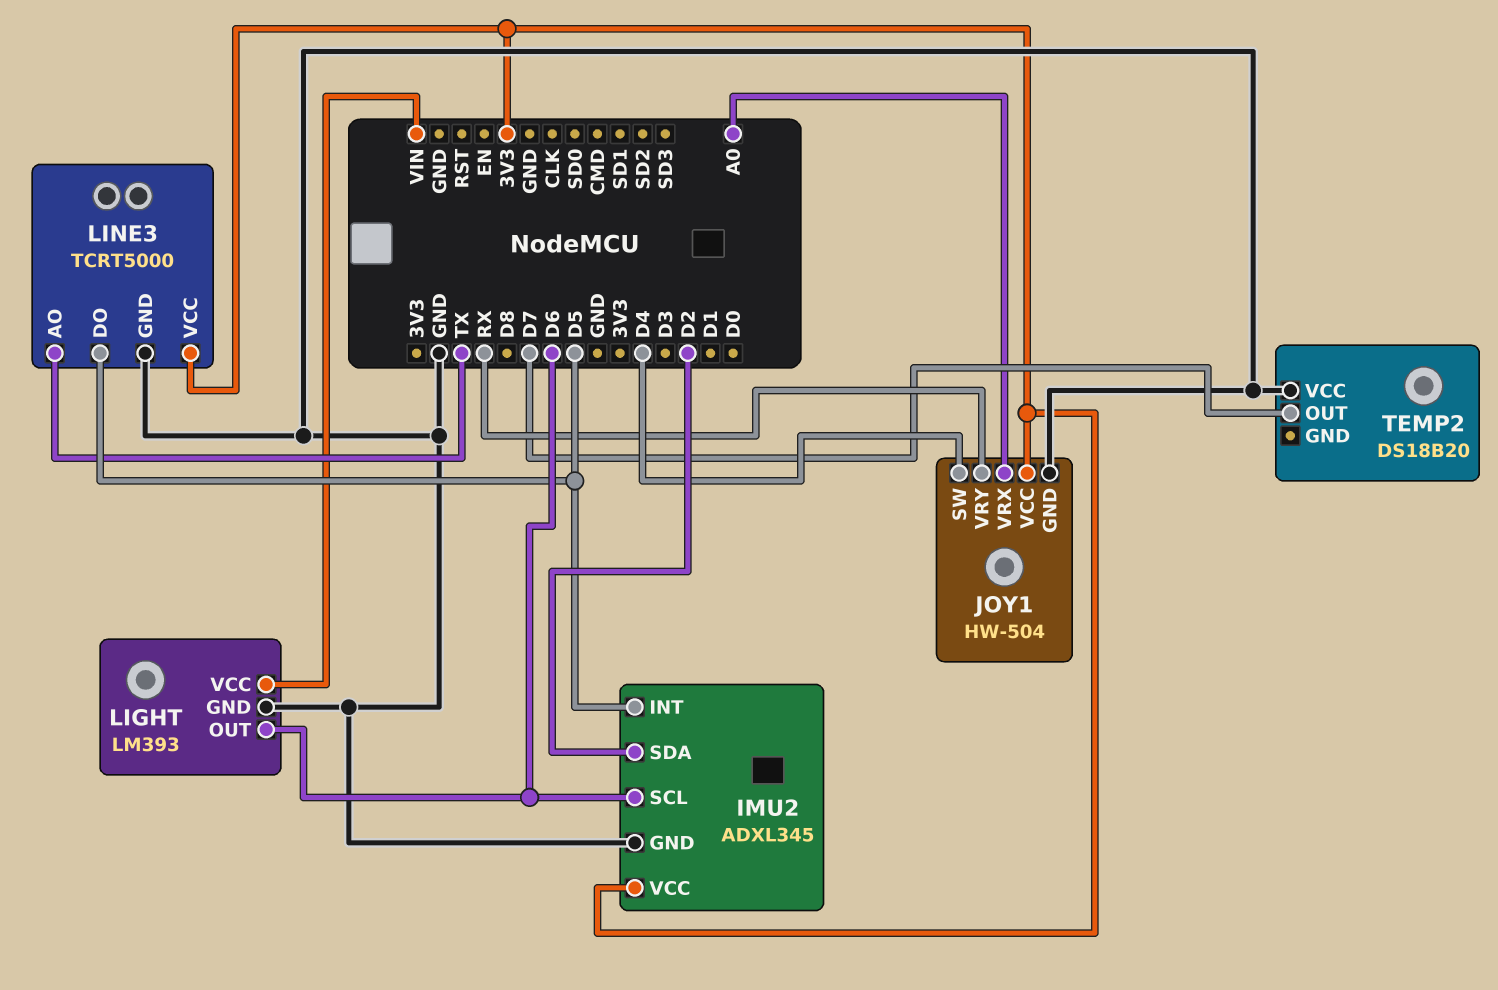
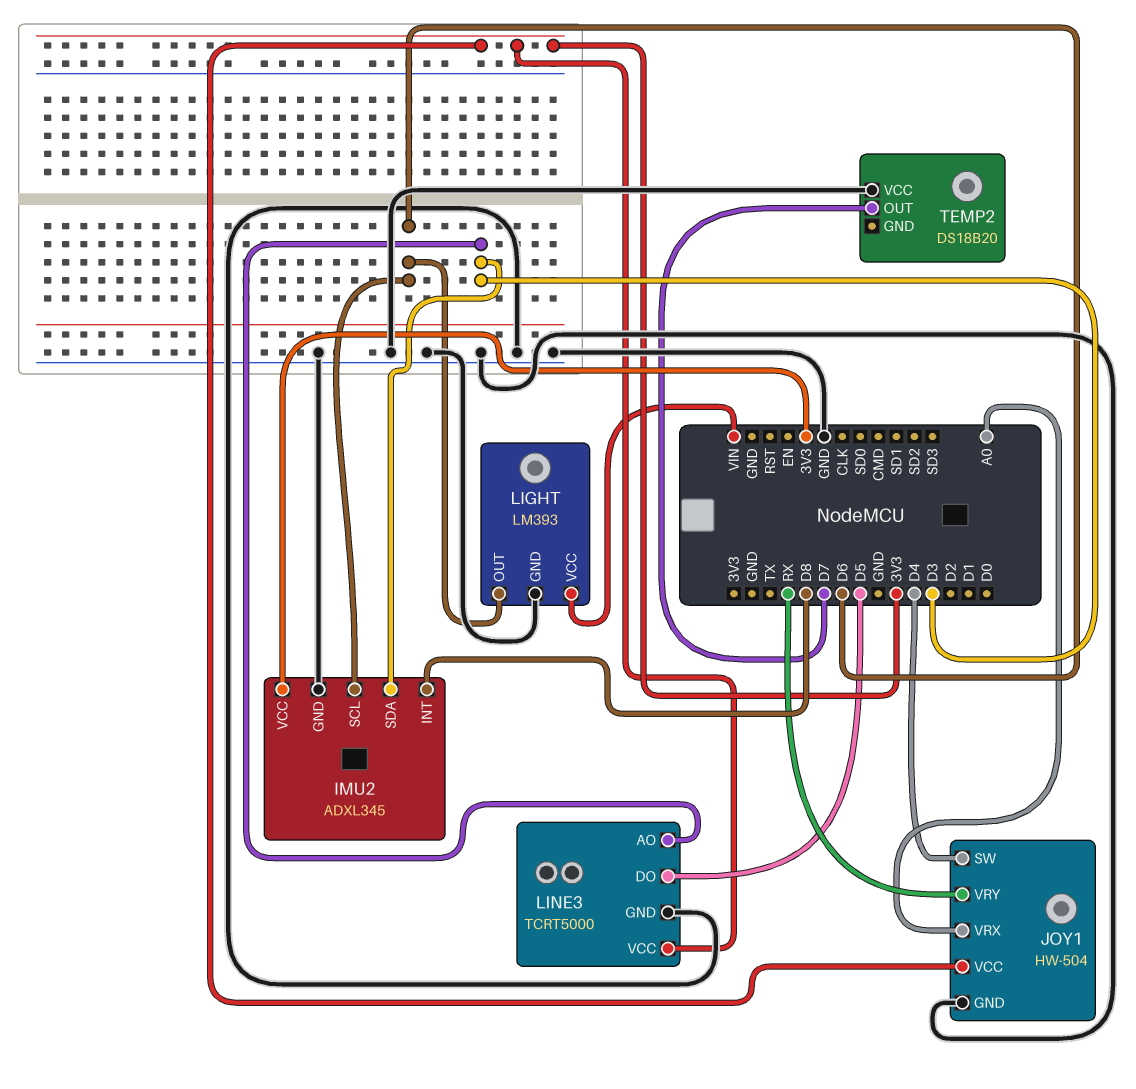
IMU2 pin INT: D5 -> D8
IMU2 pin SDA: D2 -> D3
LINE3 pin AO: TX -> D3

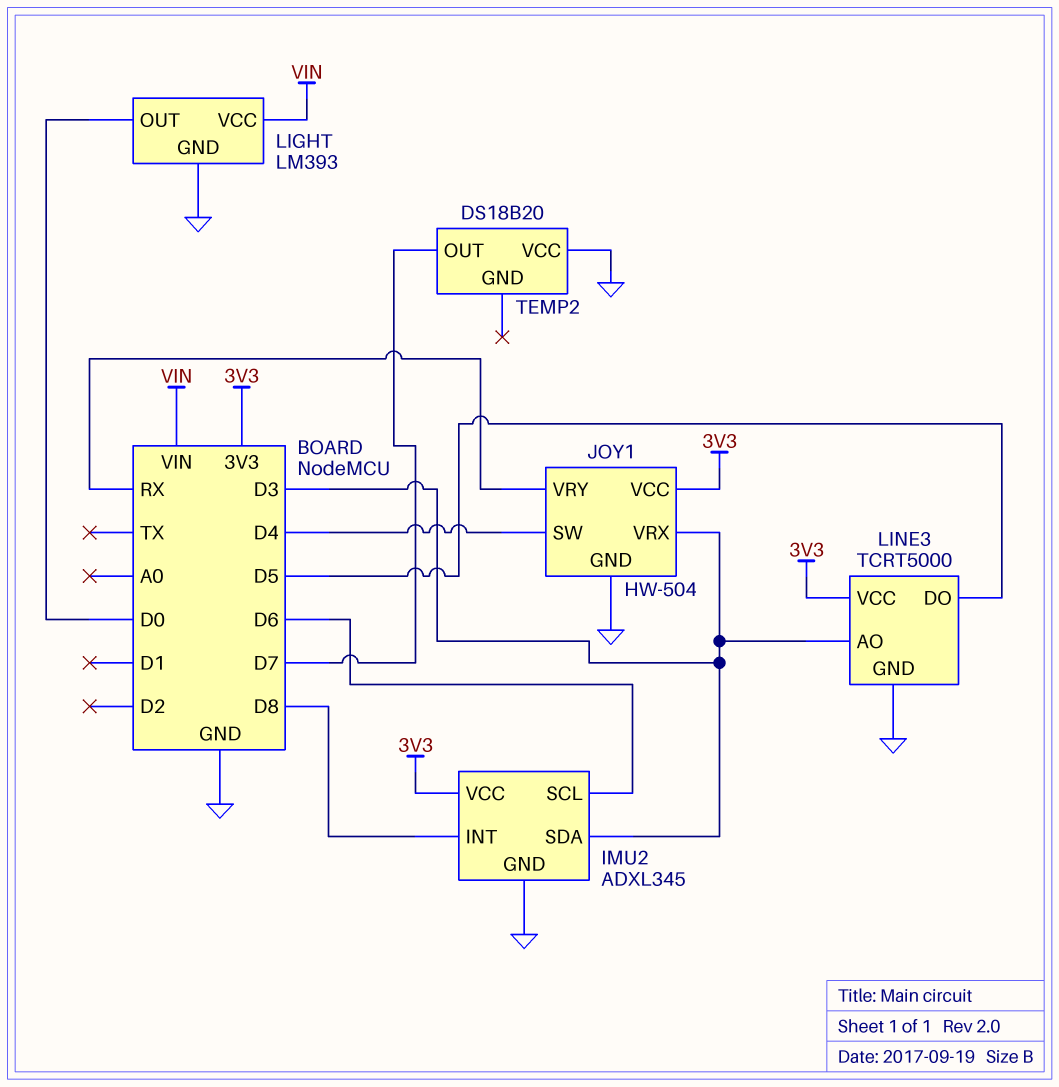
JOY1 pin VRX: A0 -> D3
LIGHT pin OUT: D6 -> D0

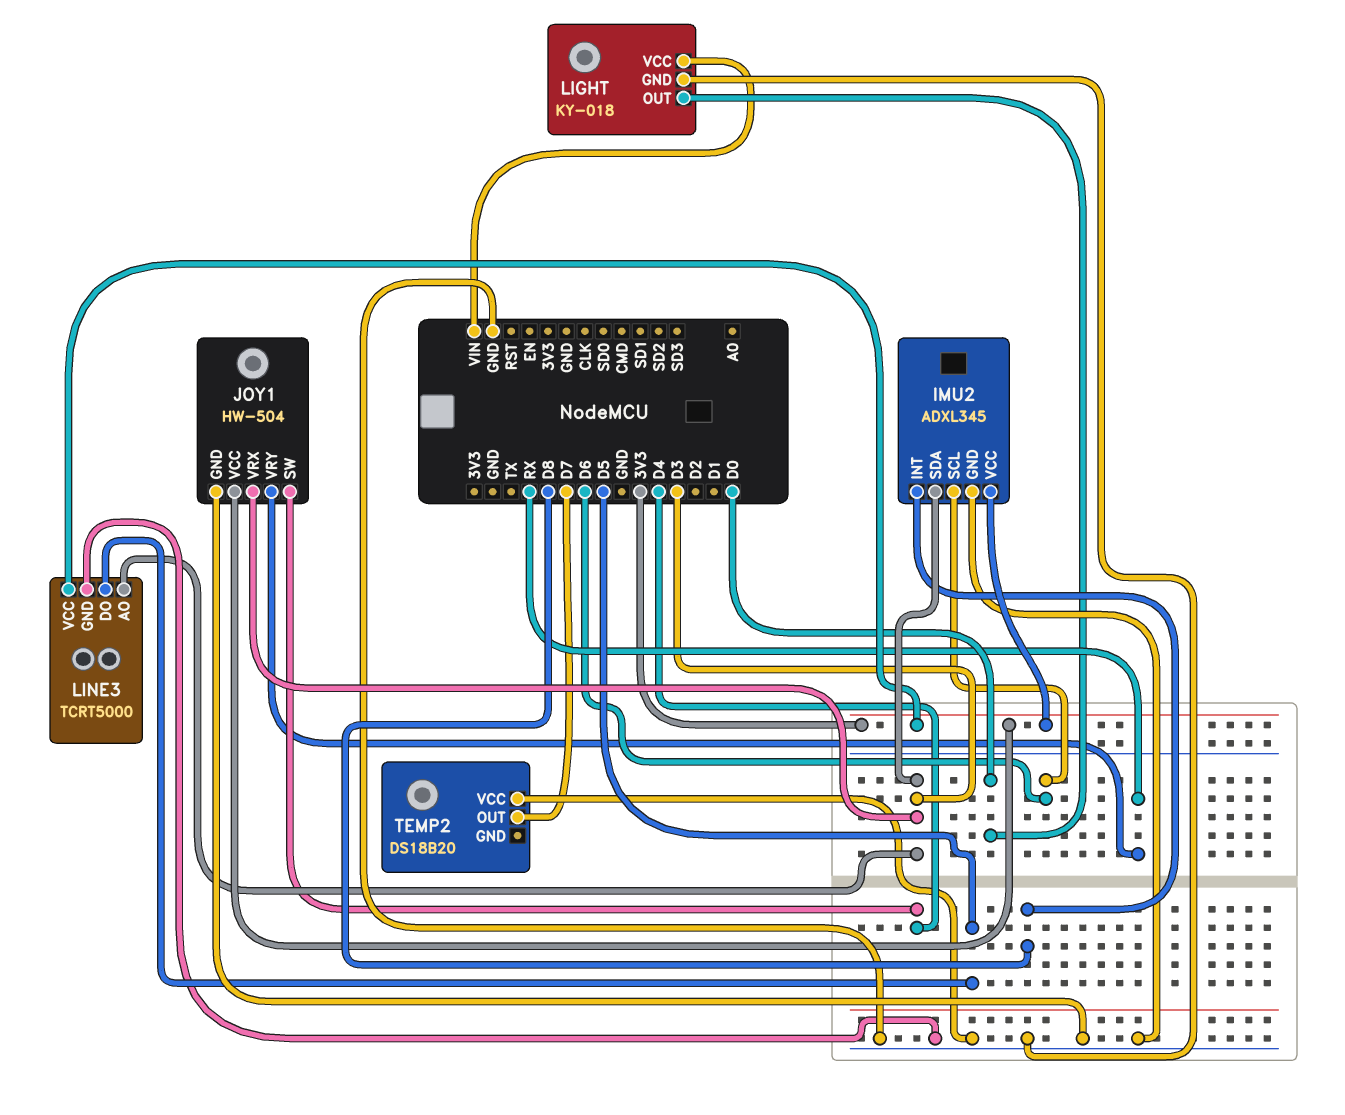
LIGHT: LM393 -> KY-018

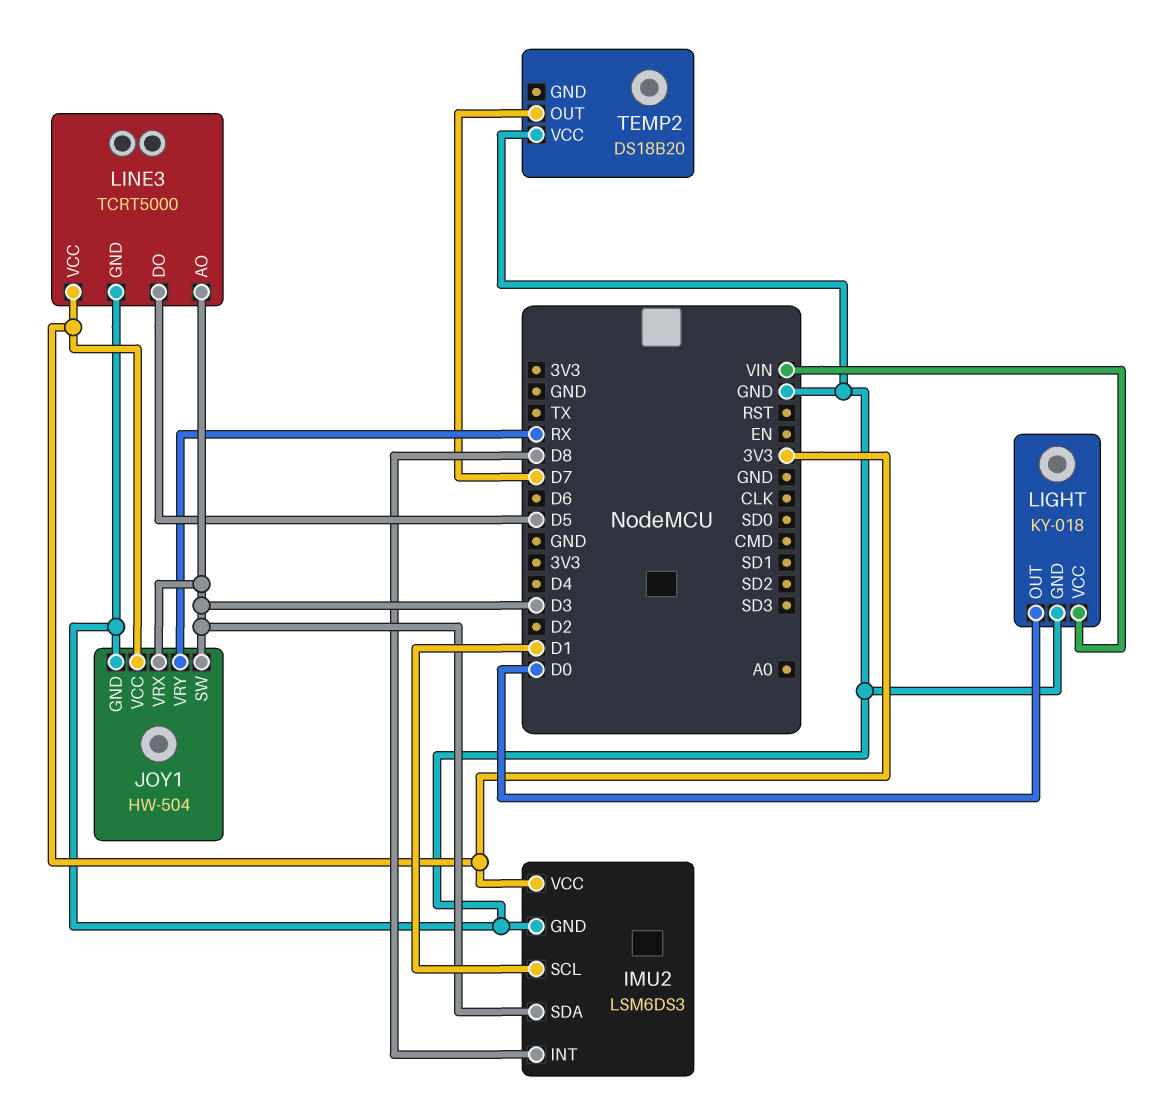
IMU2: ADXL345 -> LSM6DS3
IMU2 pin SCL: D6 -> D1
JOY1 pin SW: D4 -> D3

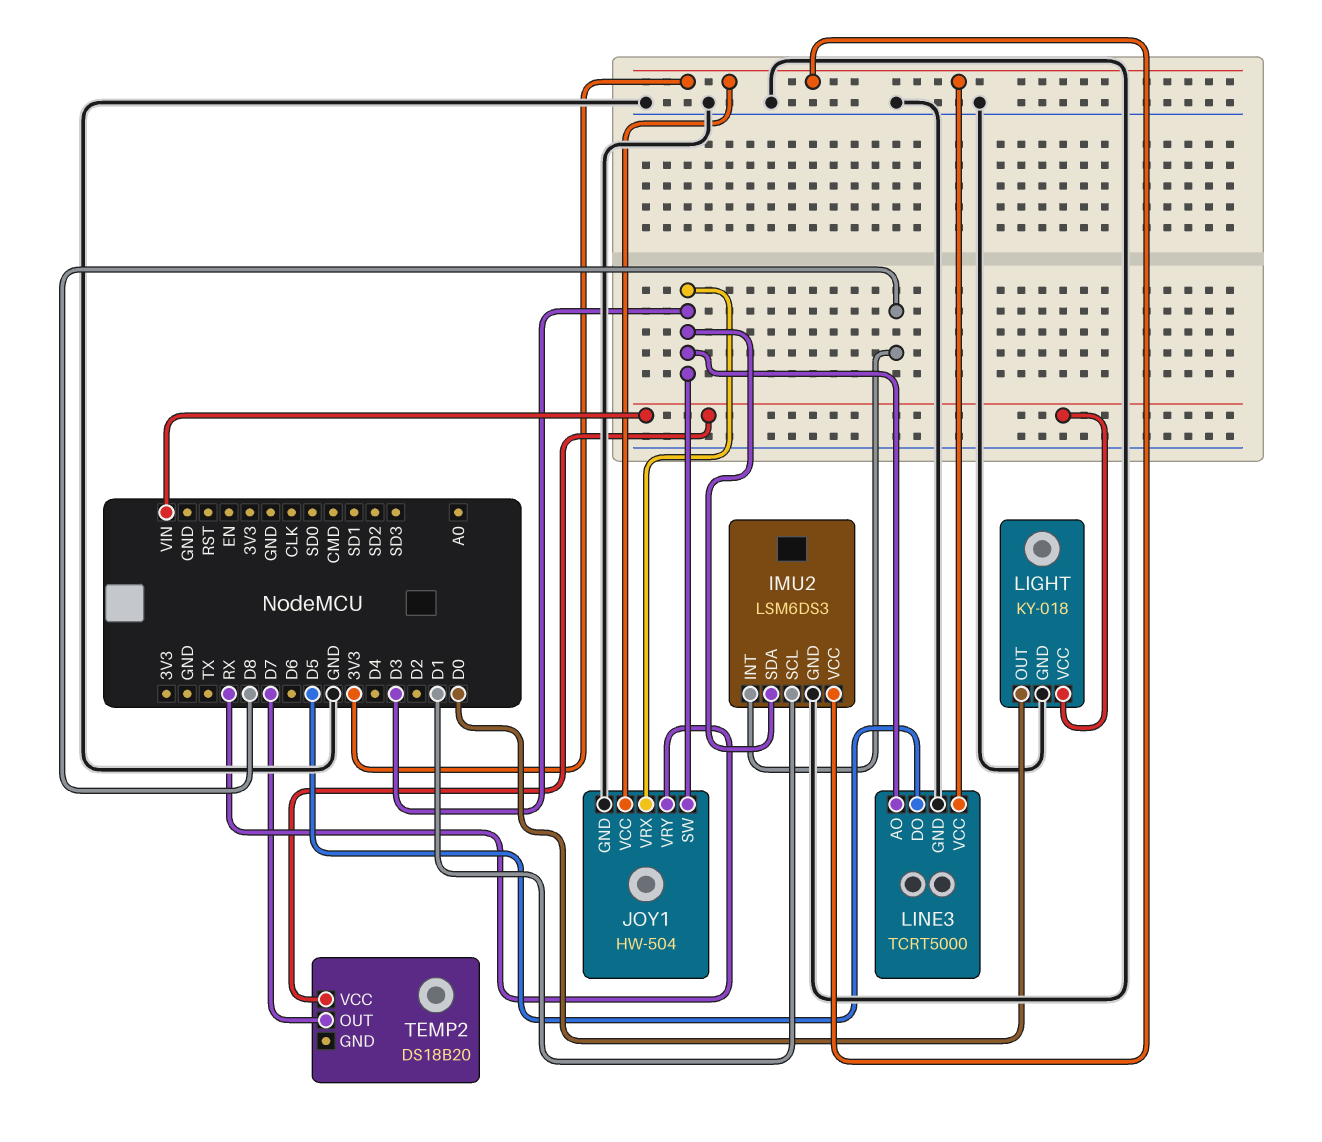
TEMP2 pin VCC: GND -> VIN

